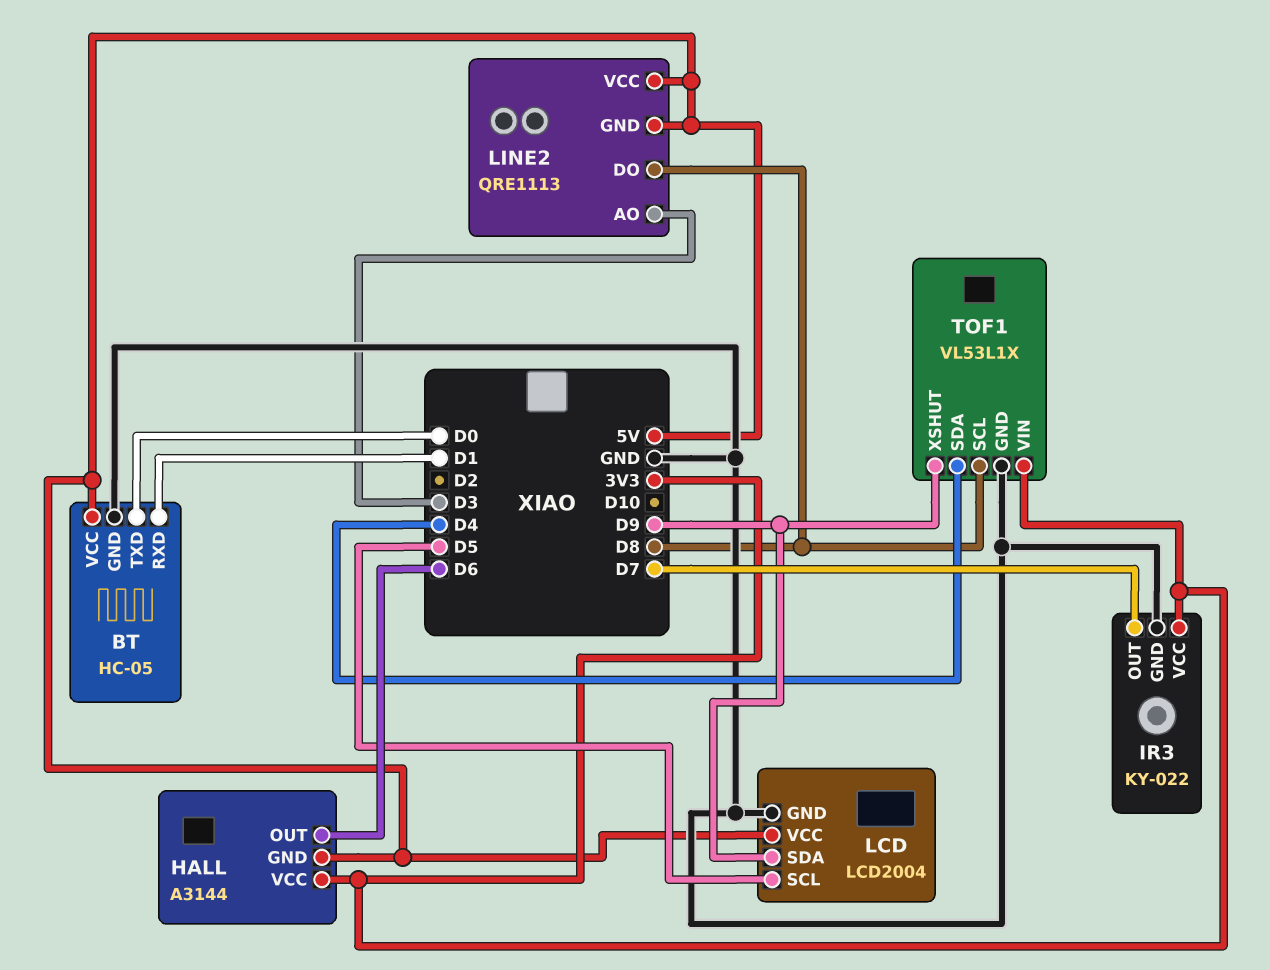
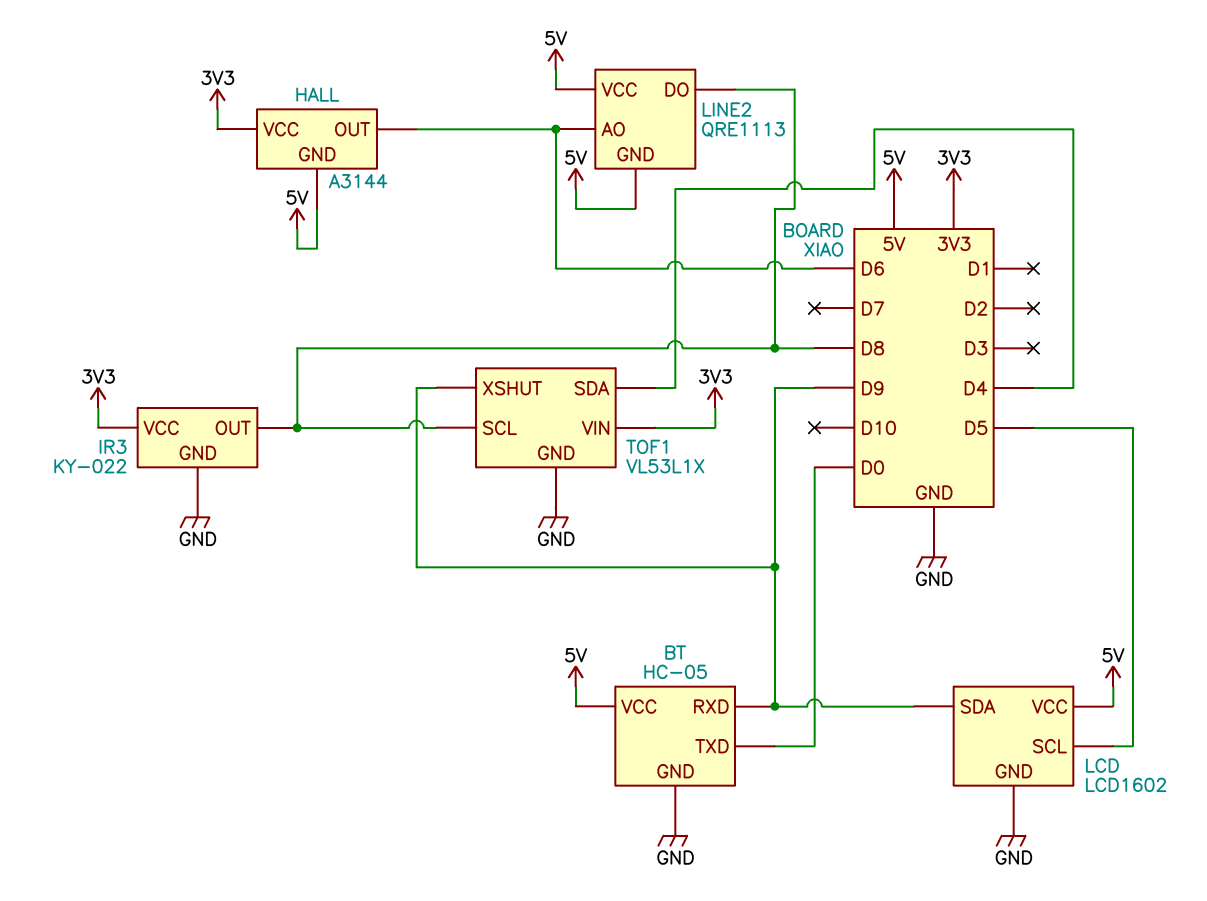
BT pin RXD: D1 -> D9
IR3 pin OUT: D7 -> D8
LCD: LCD2004 -> LCD1602
LINE2 pin AO: D3 -> D6

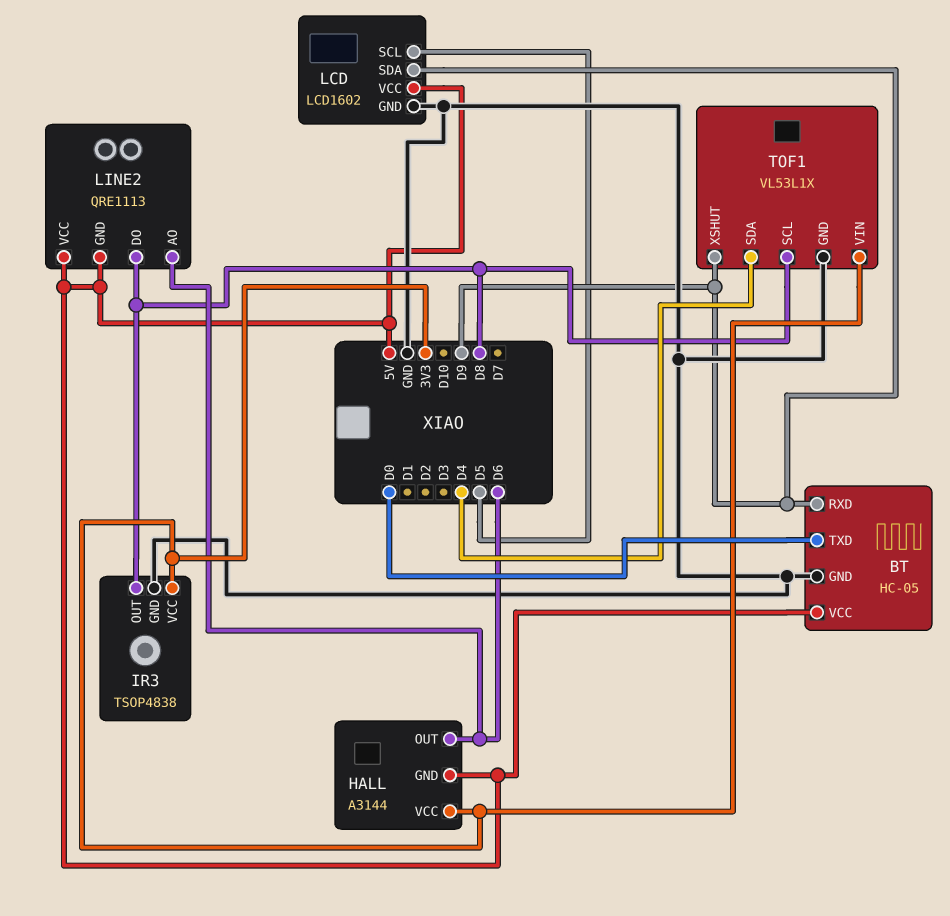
IR3: KY-022 -> TSOP4838

